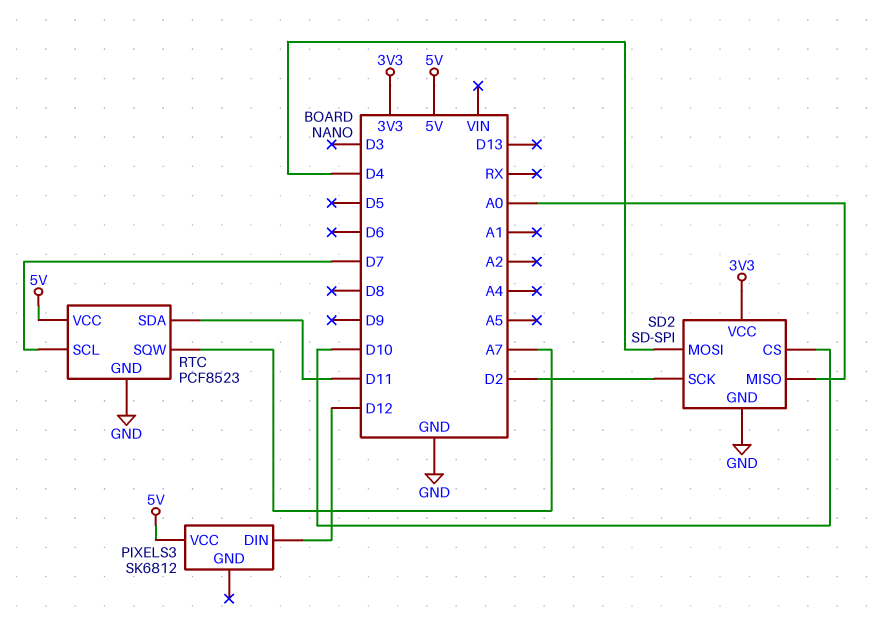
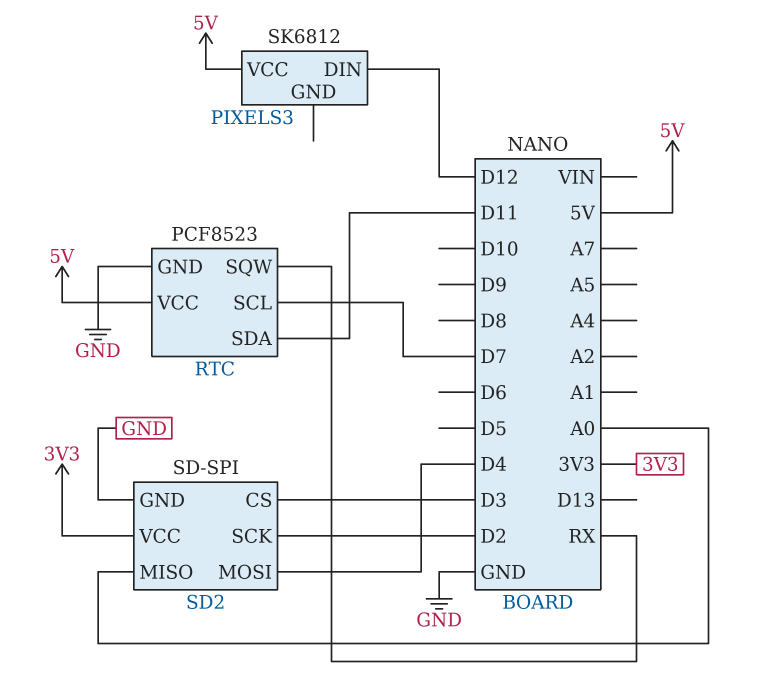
RTC pin SQW: A7 -> RX
SD2 pin CS: D10 -> D3

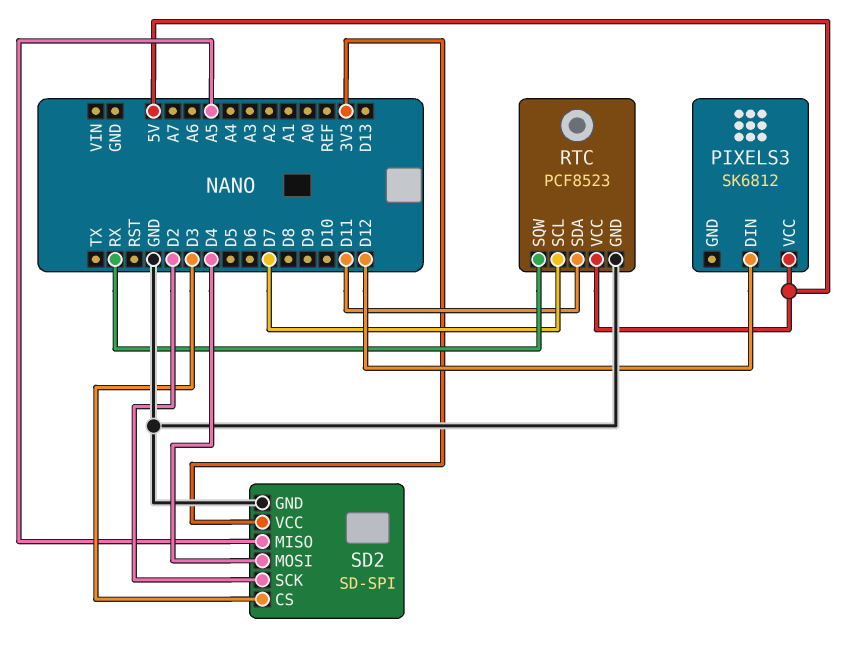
SD2 pin MISO: A0 -> A5

